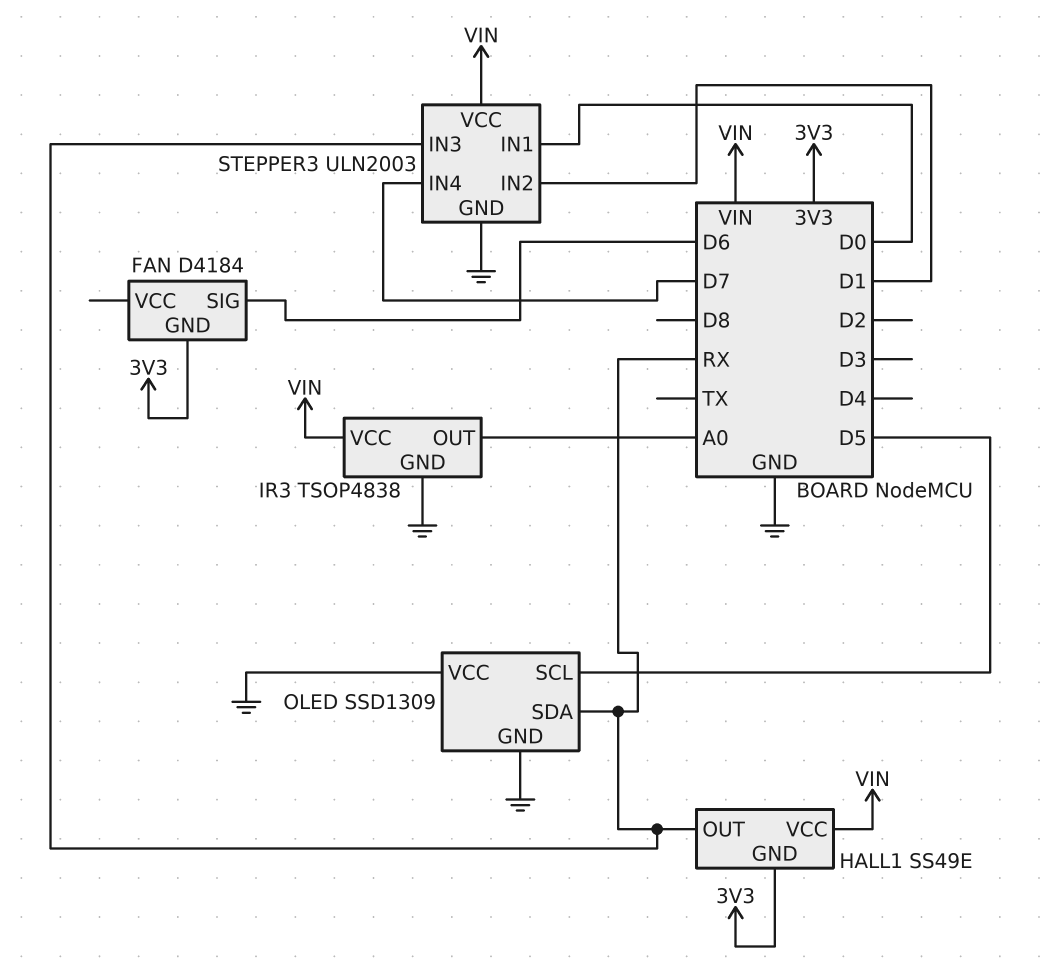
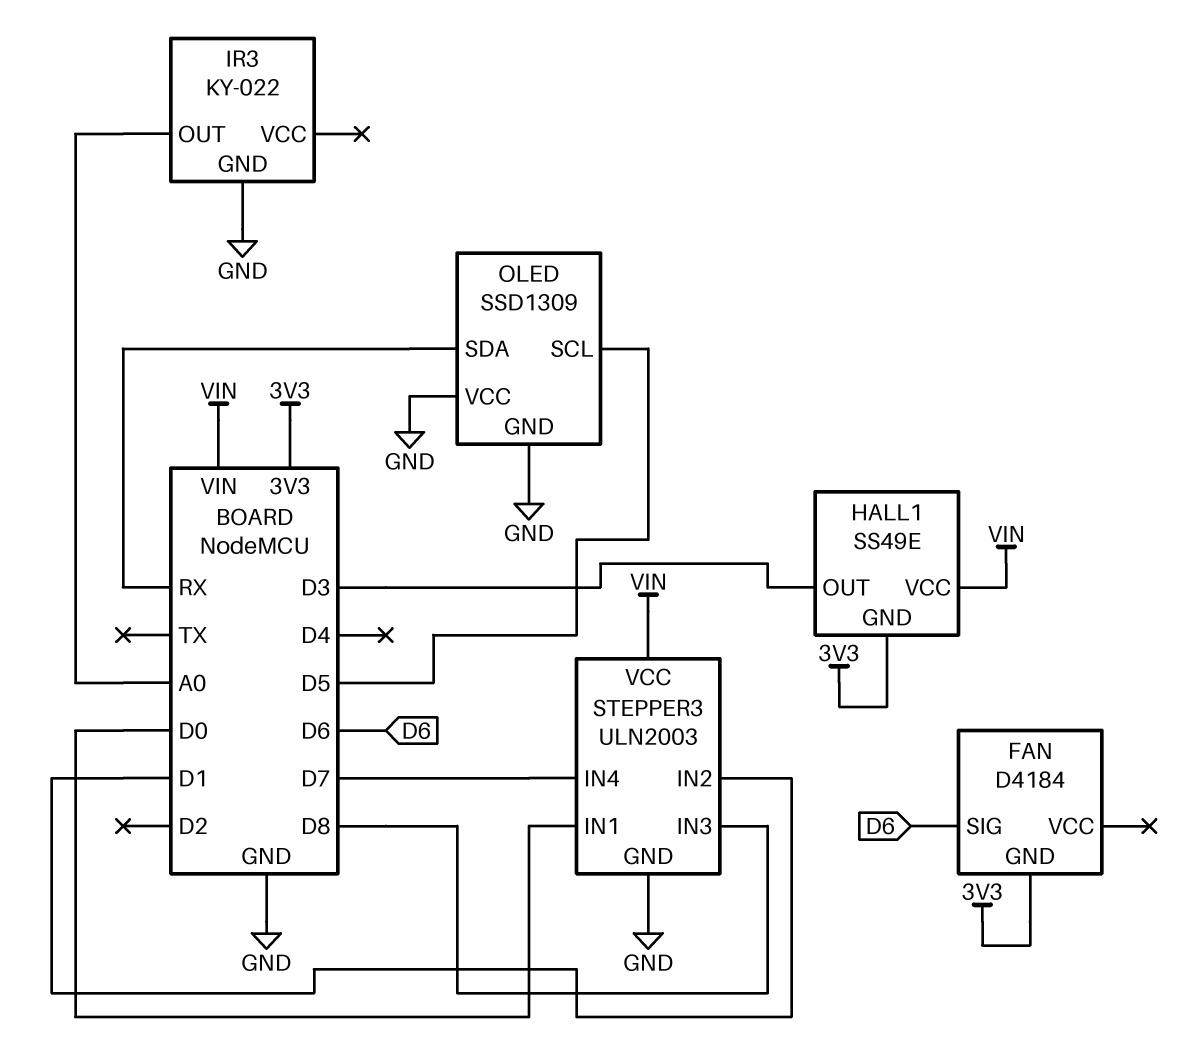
HALL1 pin OUT: RX -> D3
IR3: TSOP4838 -> KY-022
IR3 pin VCC: VIN -> none
STEPPER3 pin IN3: RX -> D8

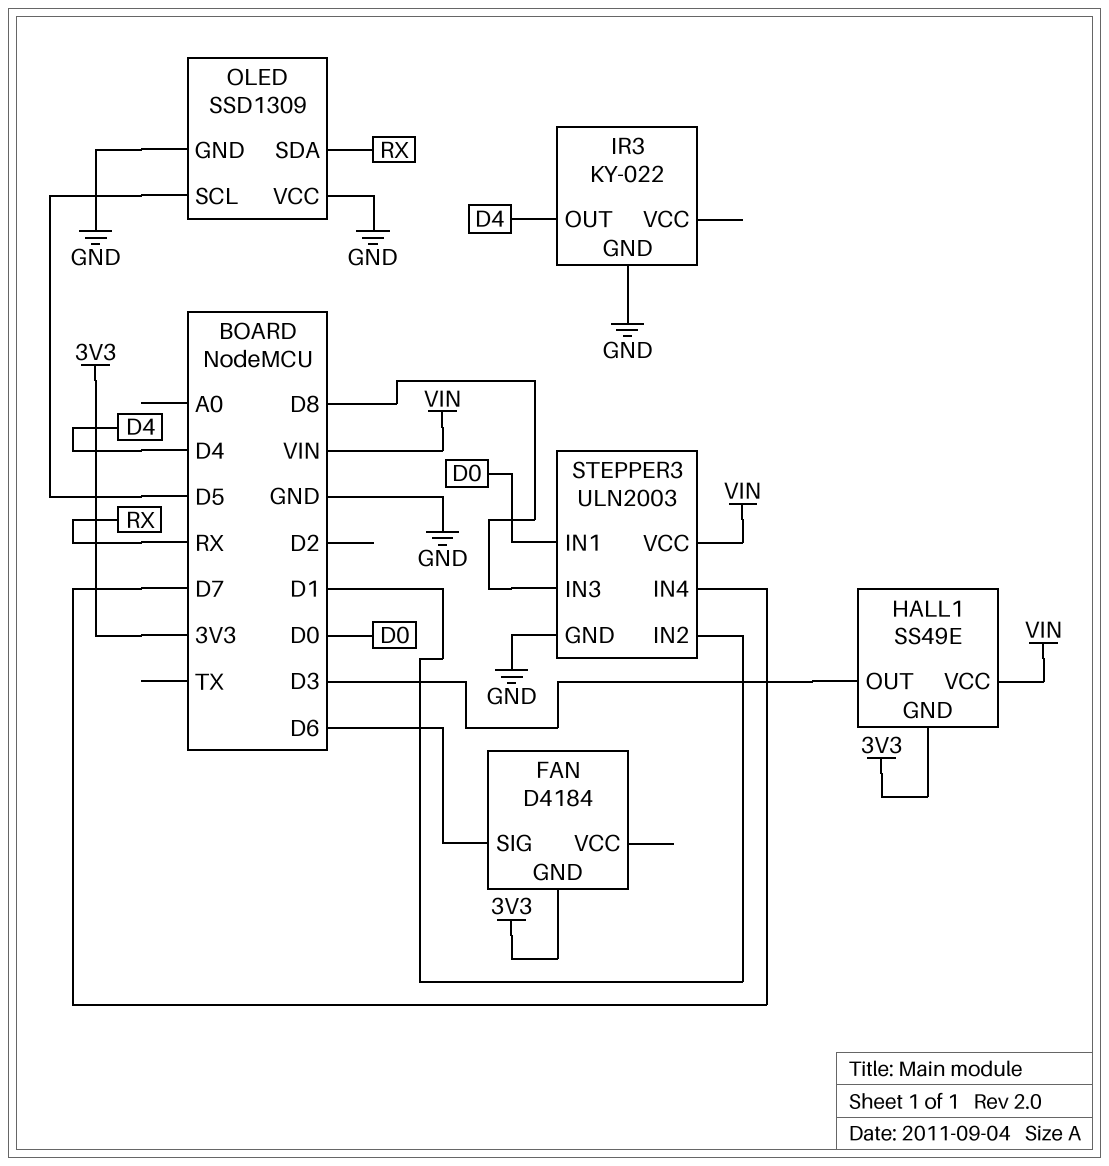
IR3 pin OUT: A0 -> D4

